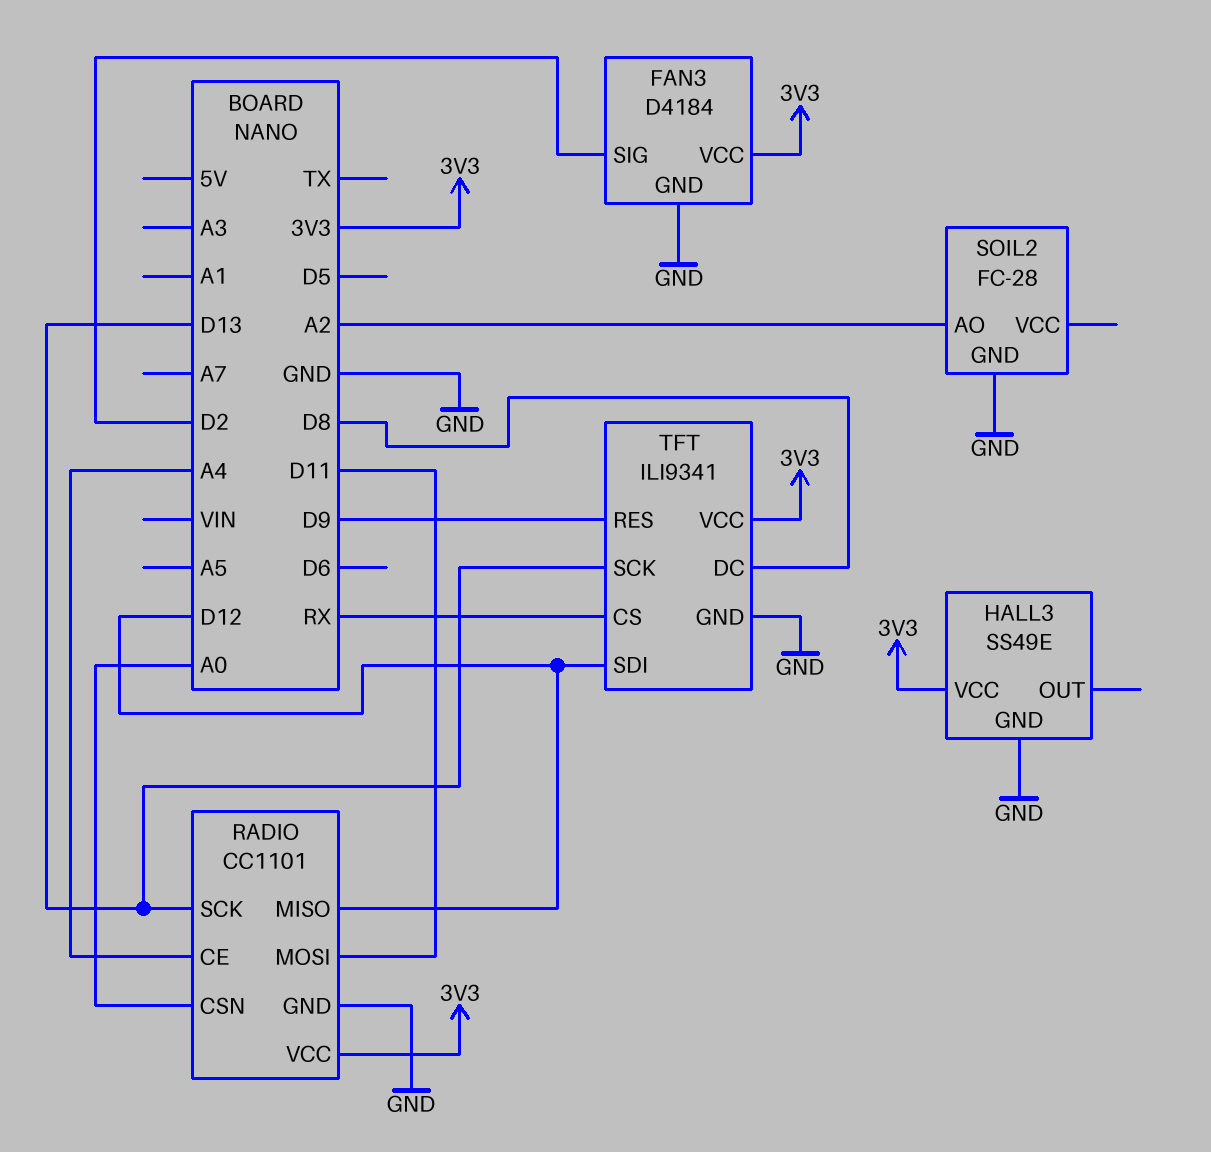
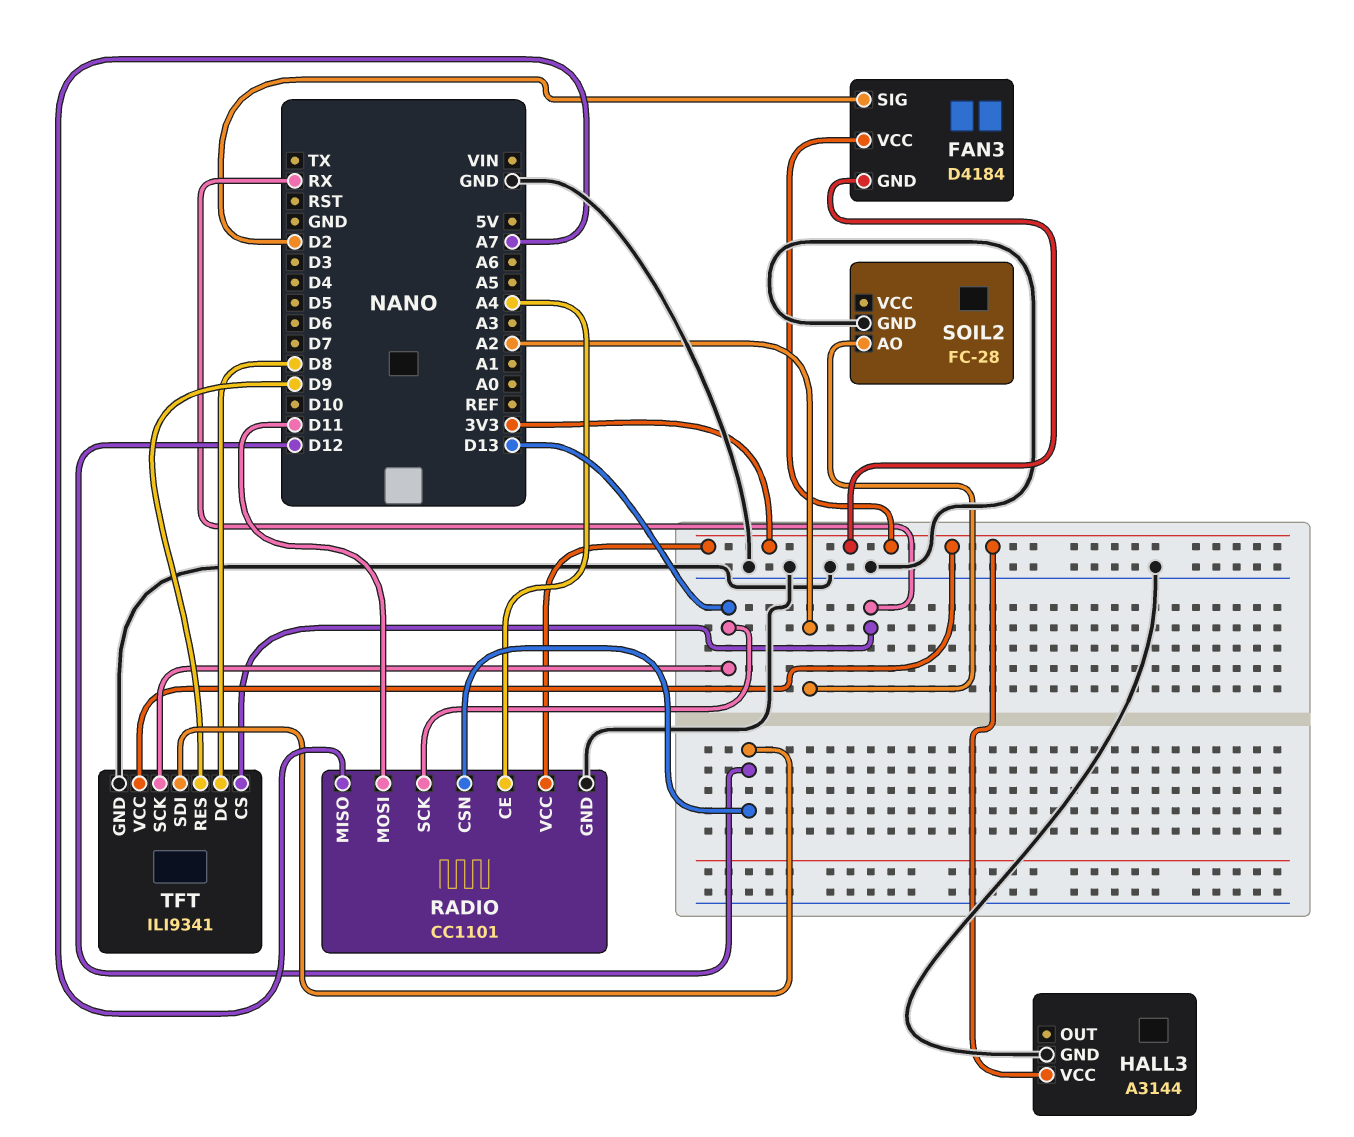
FAN3 pin GND: GND -> 3V3
HALL3: SS49E -> A3144
RADIO pin CSN: A0 -> D12
RADIO pin MISO: D12 -> A7

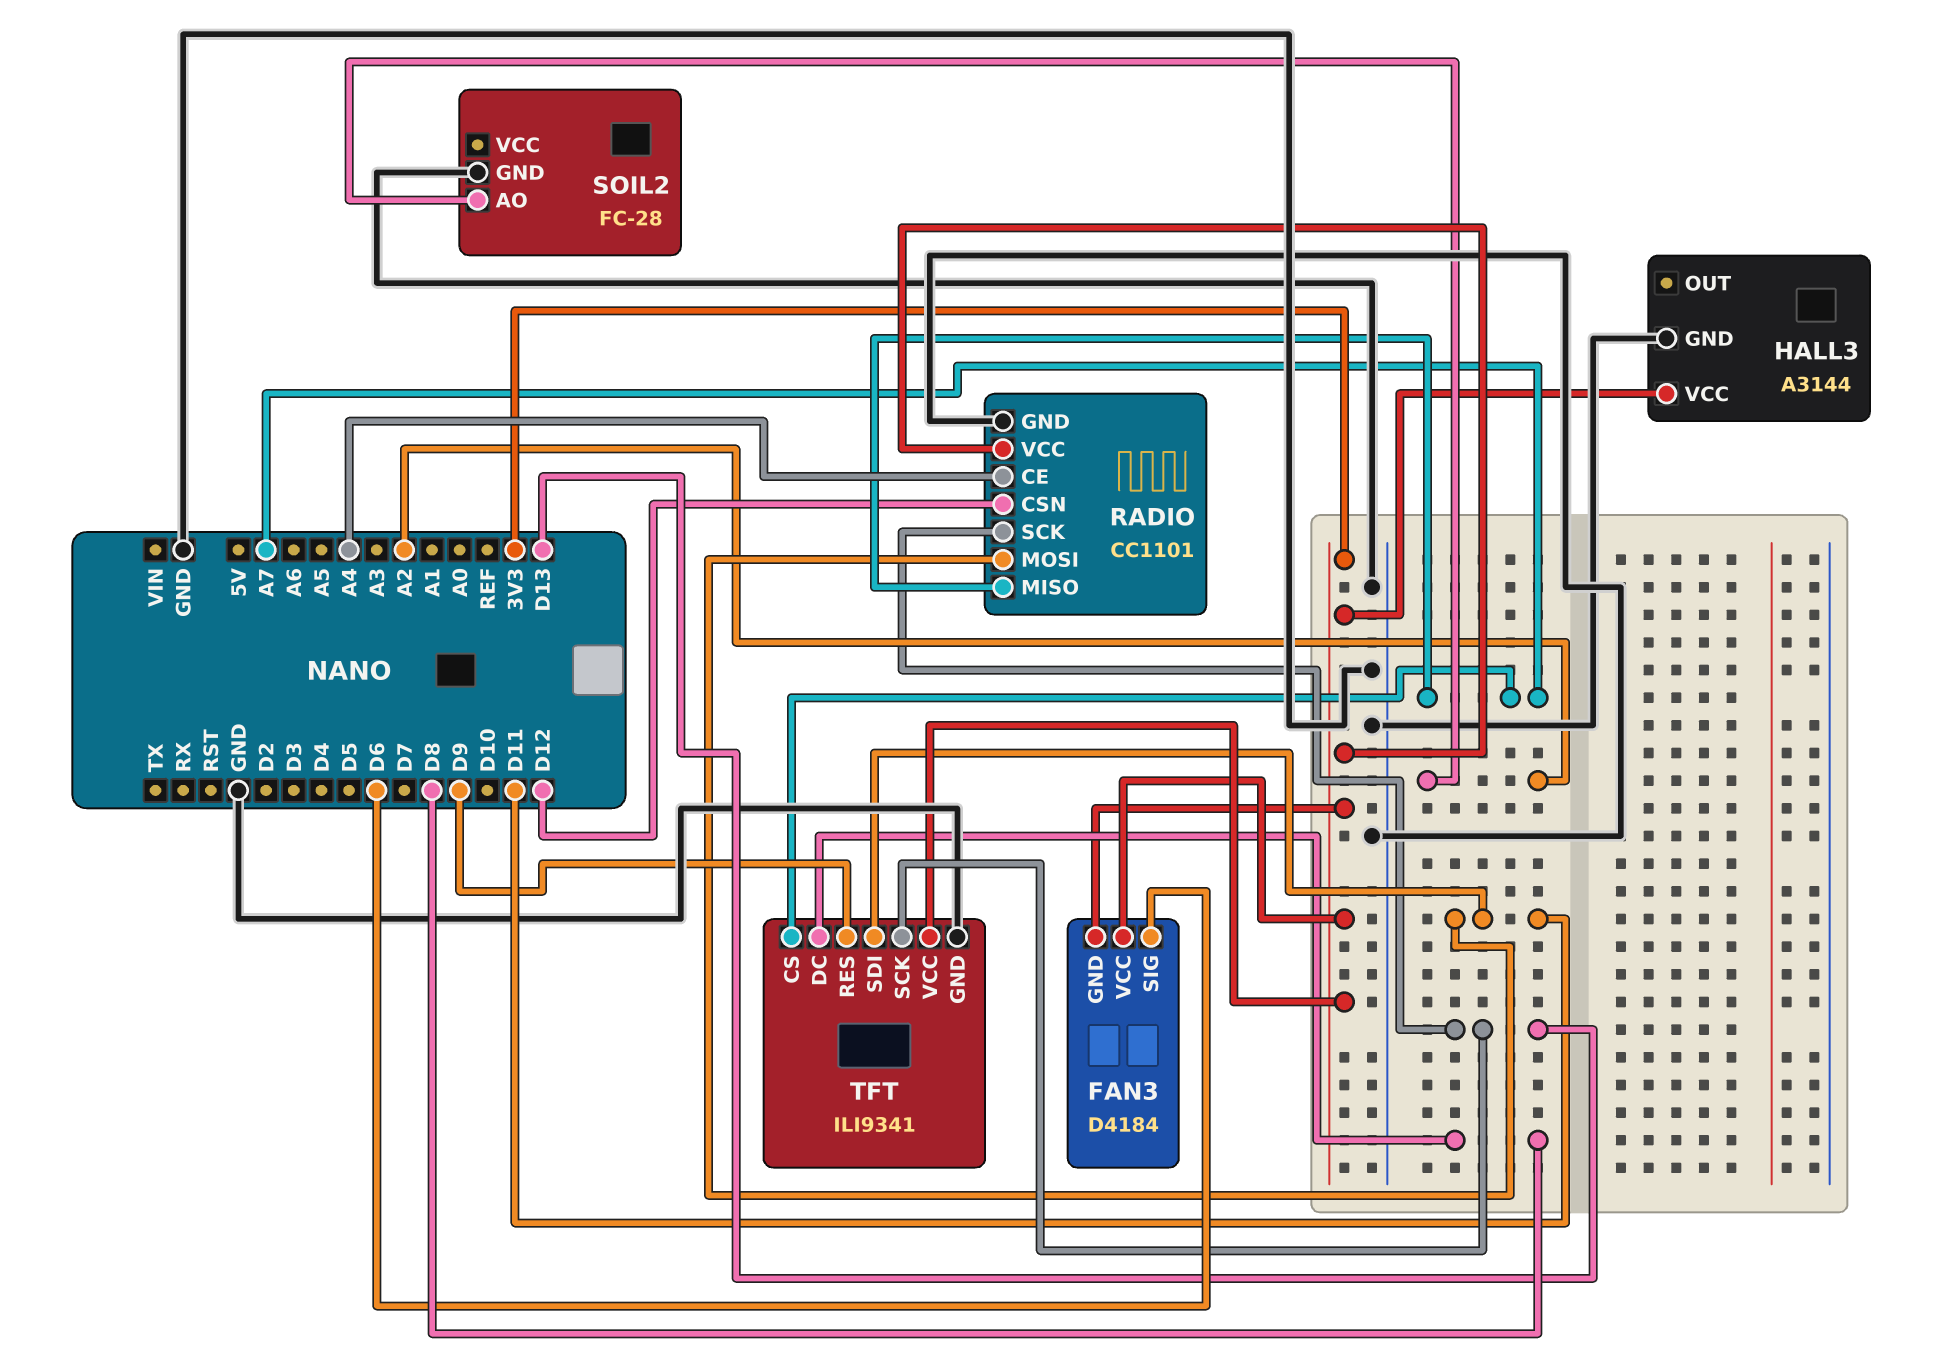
FAN3 pin SIG: D2 -> D6
TFT pin CS: RX -> A7
TFT pin SDI: D12 -> D11

